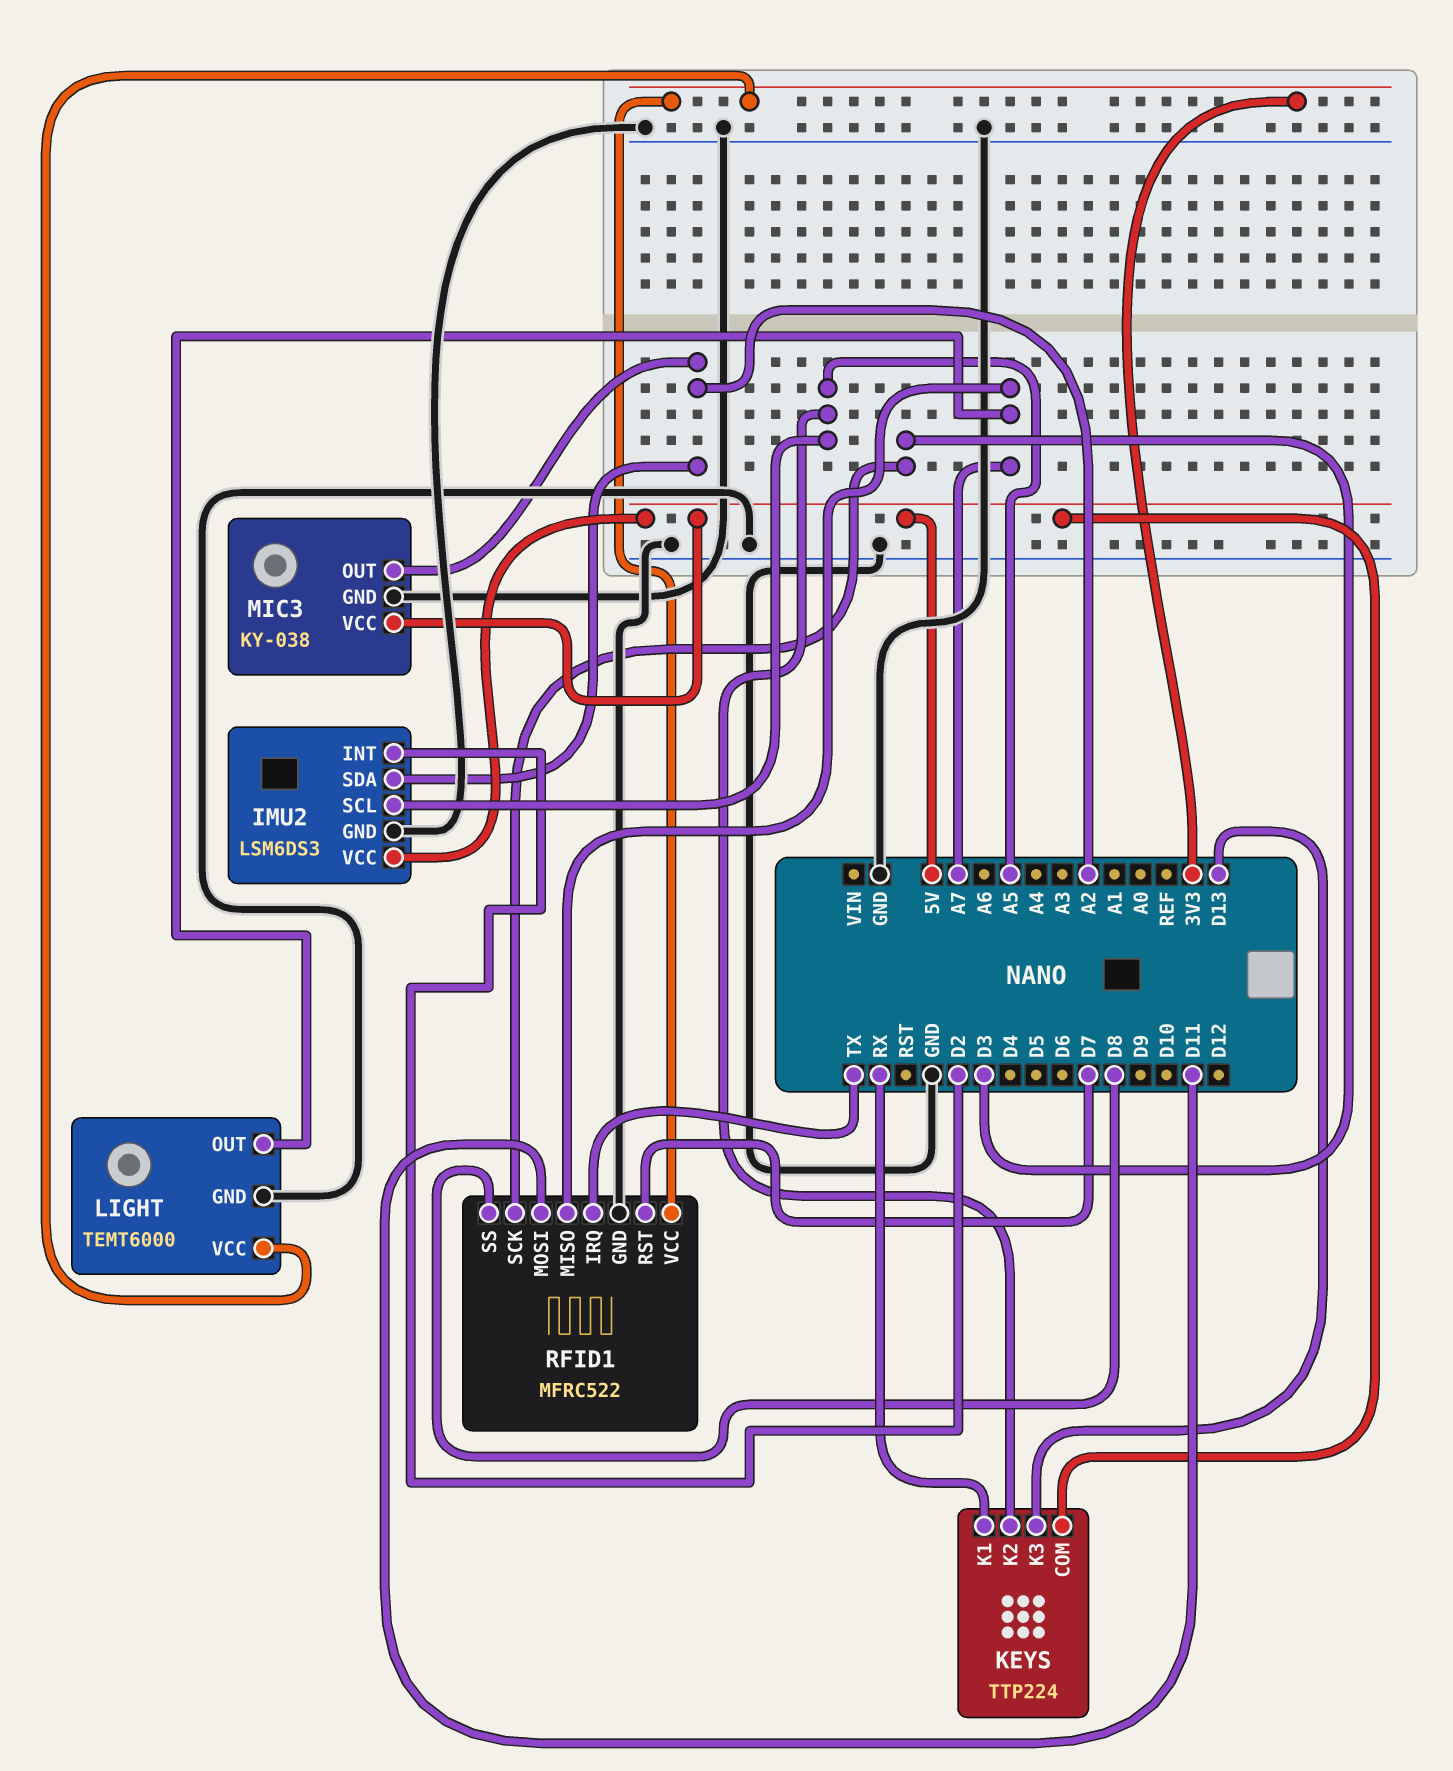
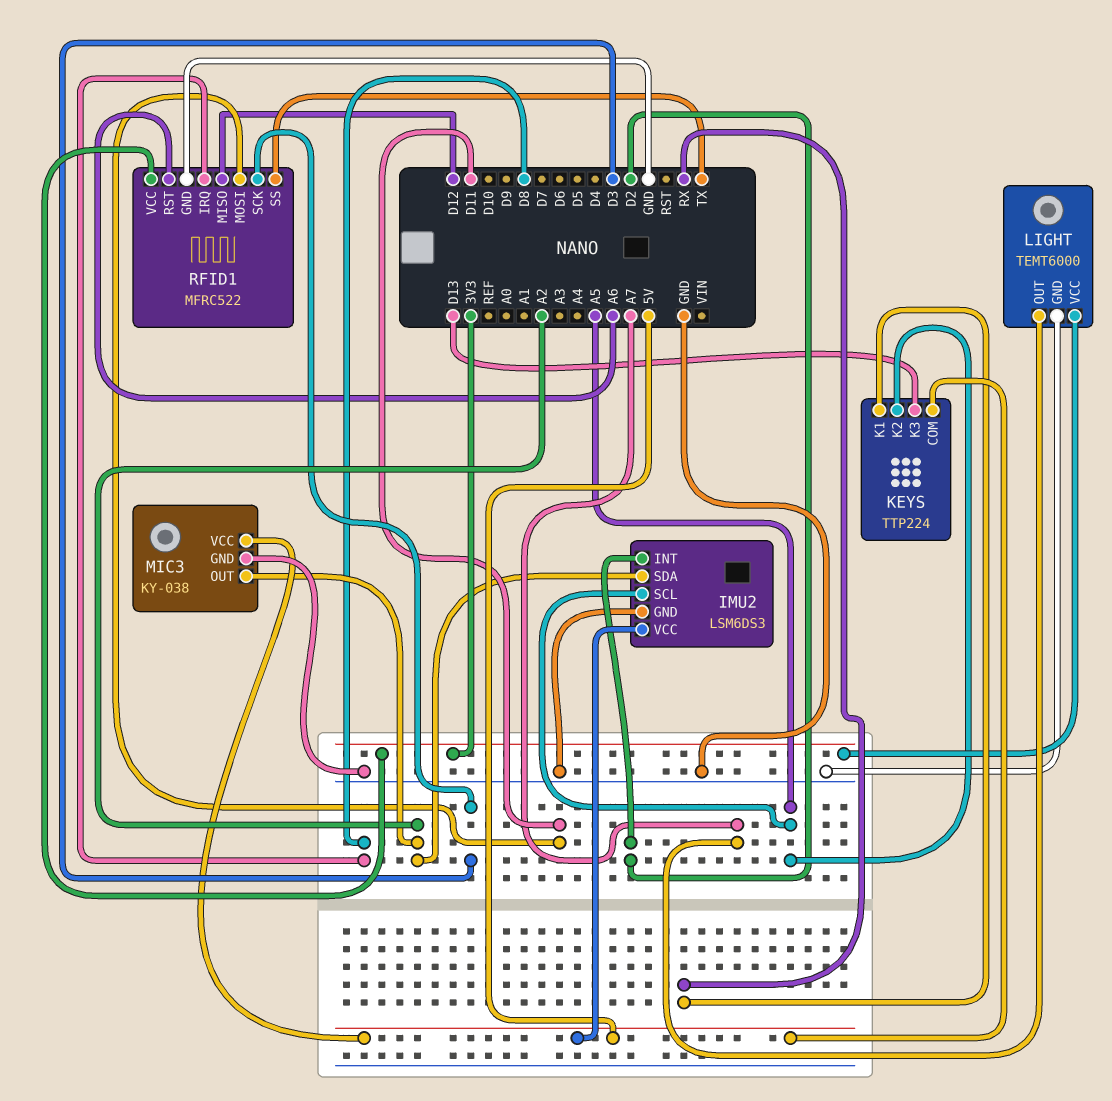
RFID1 pin IRQ: TX -> D8
RFID1 pin MISO: A7 -> D12
RFID1 pin RST: D7 -> A6
RFID1 pin SS: D8 -> TX

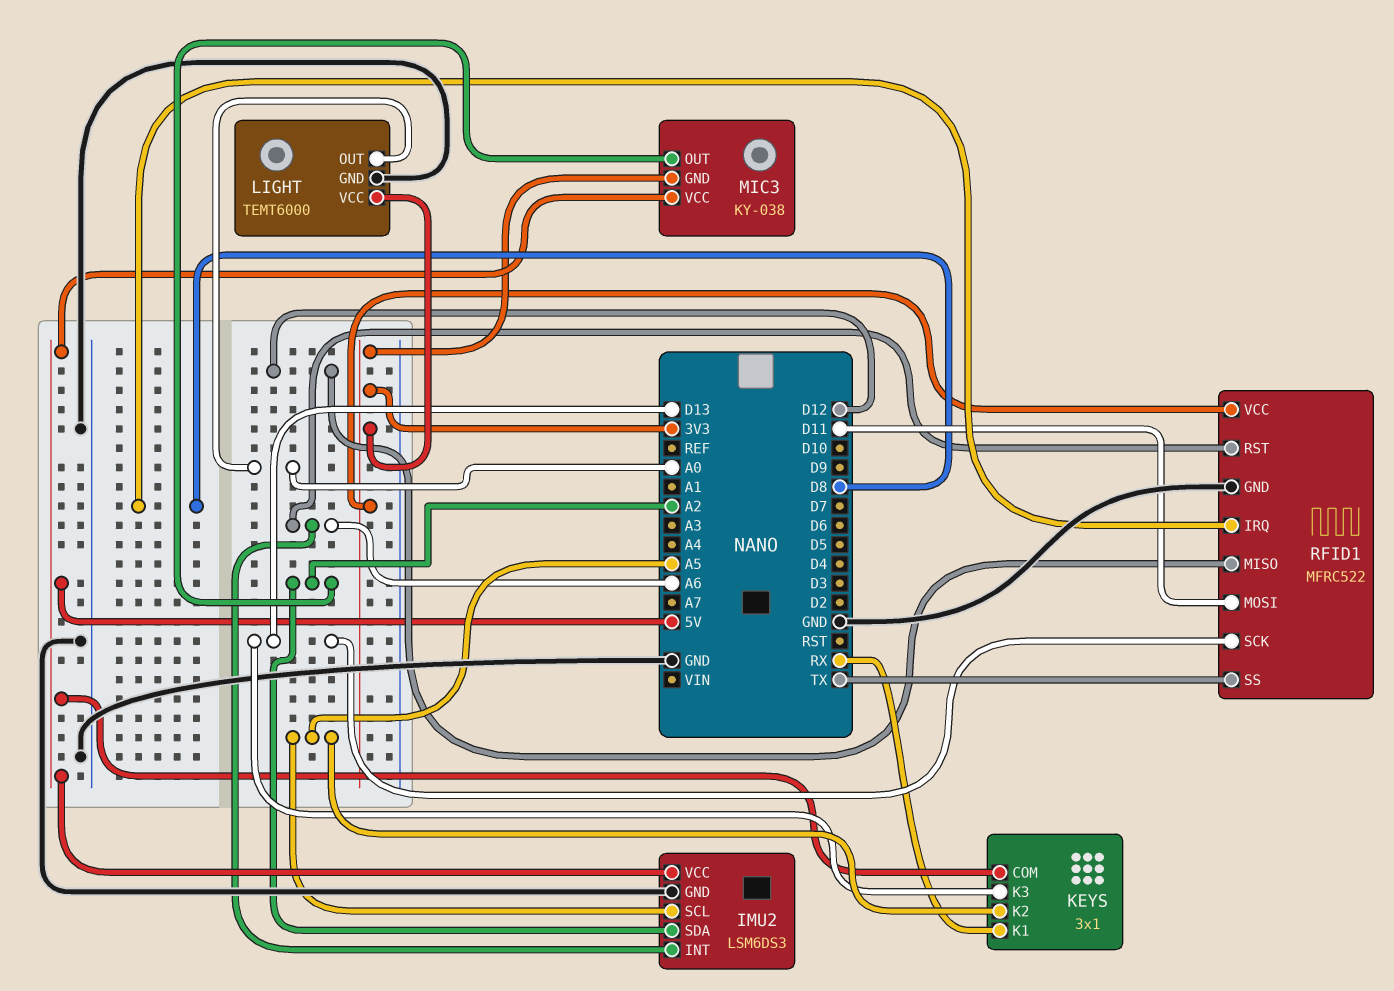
IMU2 pin INT: D2 -> A6
KEYS: TTP224 -> 3x1
LIGHT pin OUT: A7 -> A0
MIC3 pin GND: GND -> 3V3
RFID1 pin SCK: D3 -> D13

